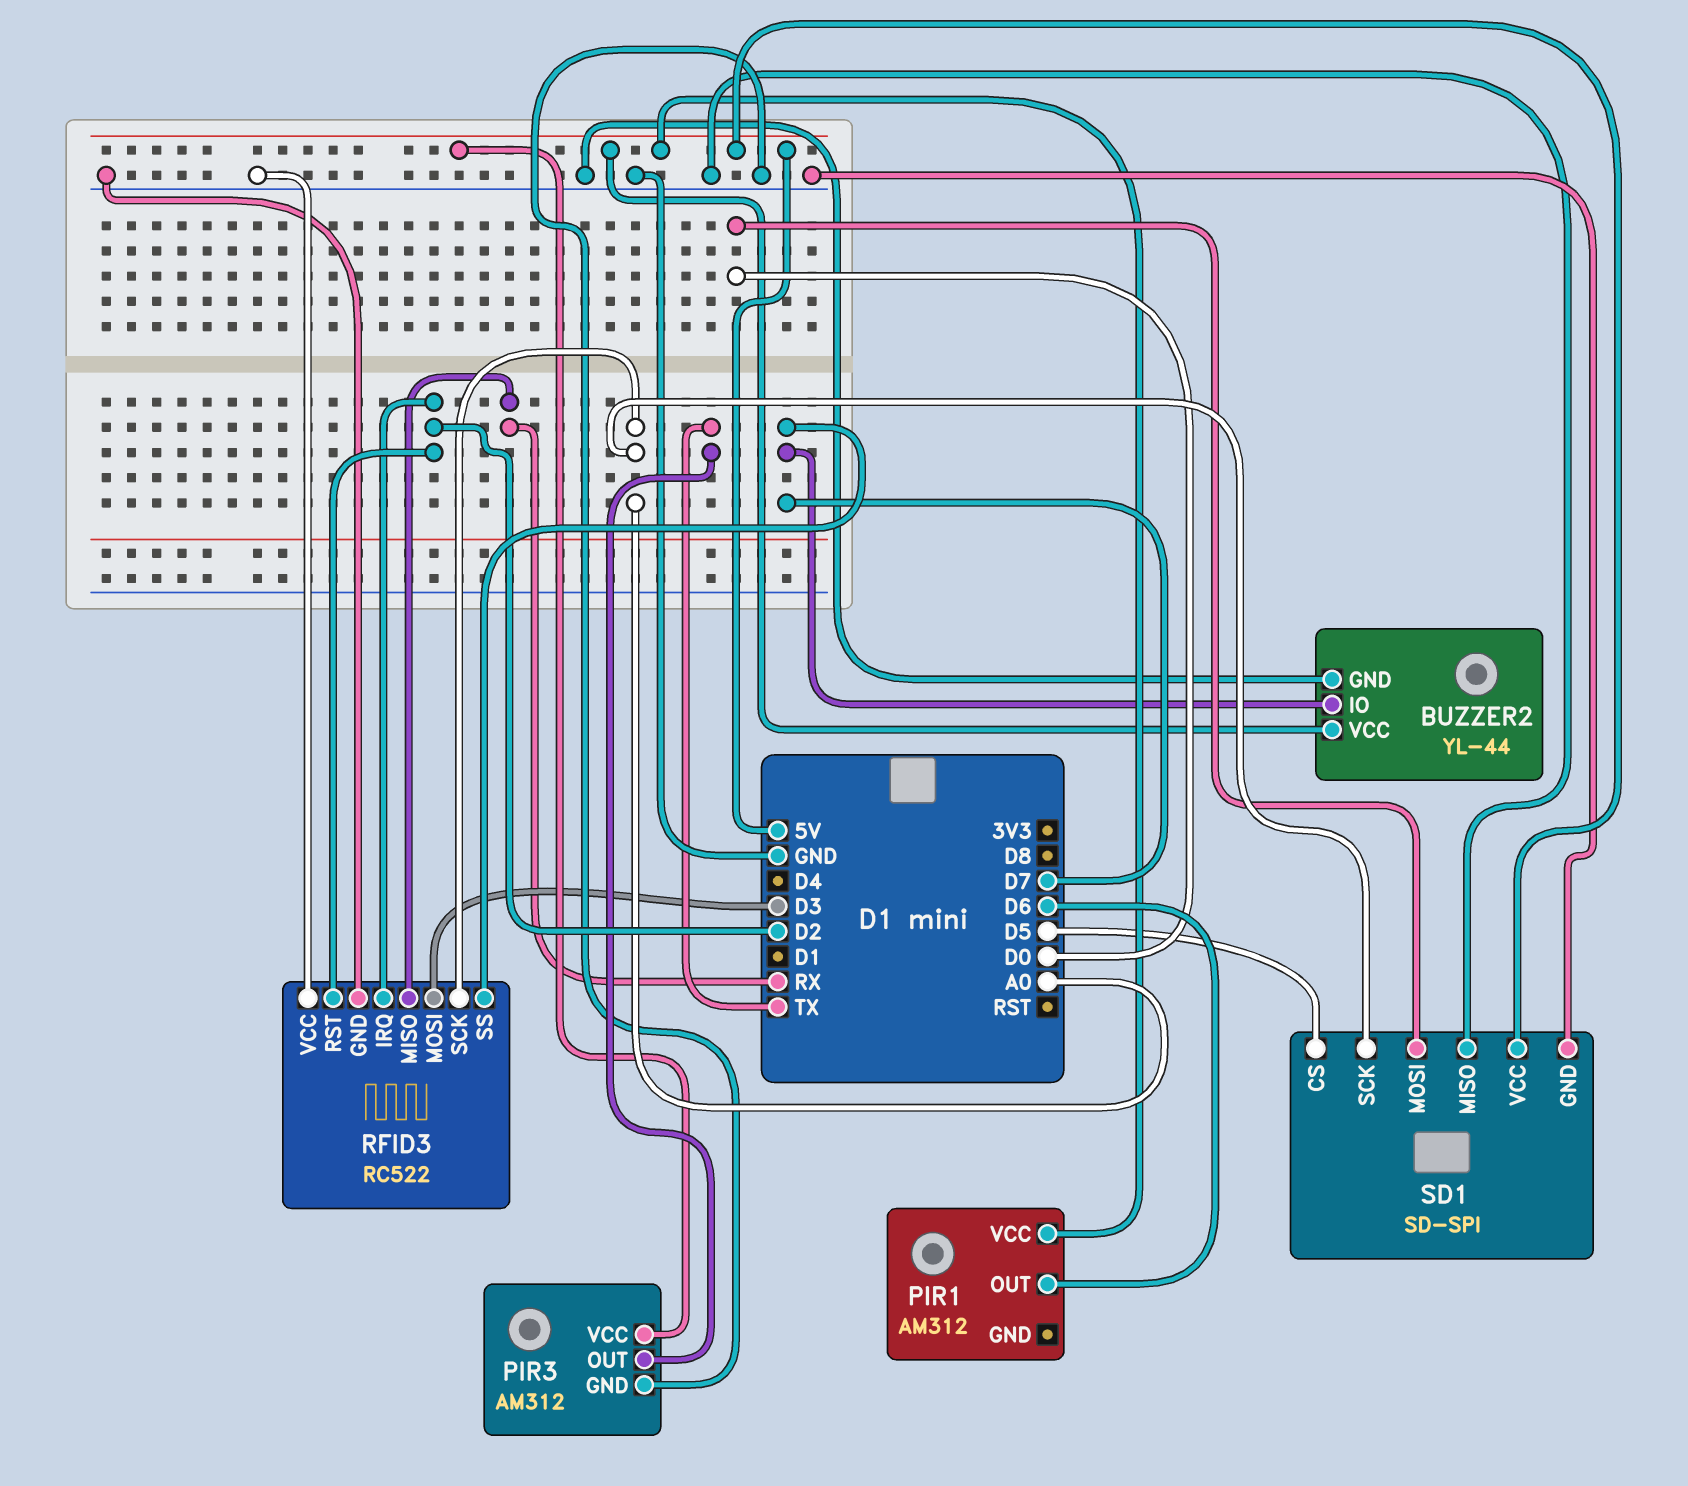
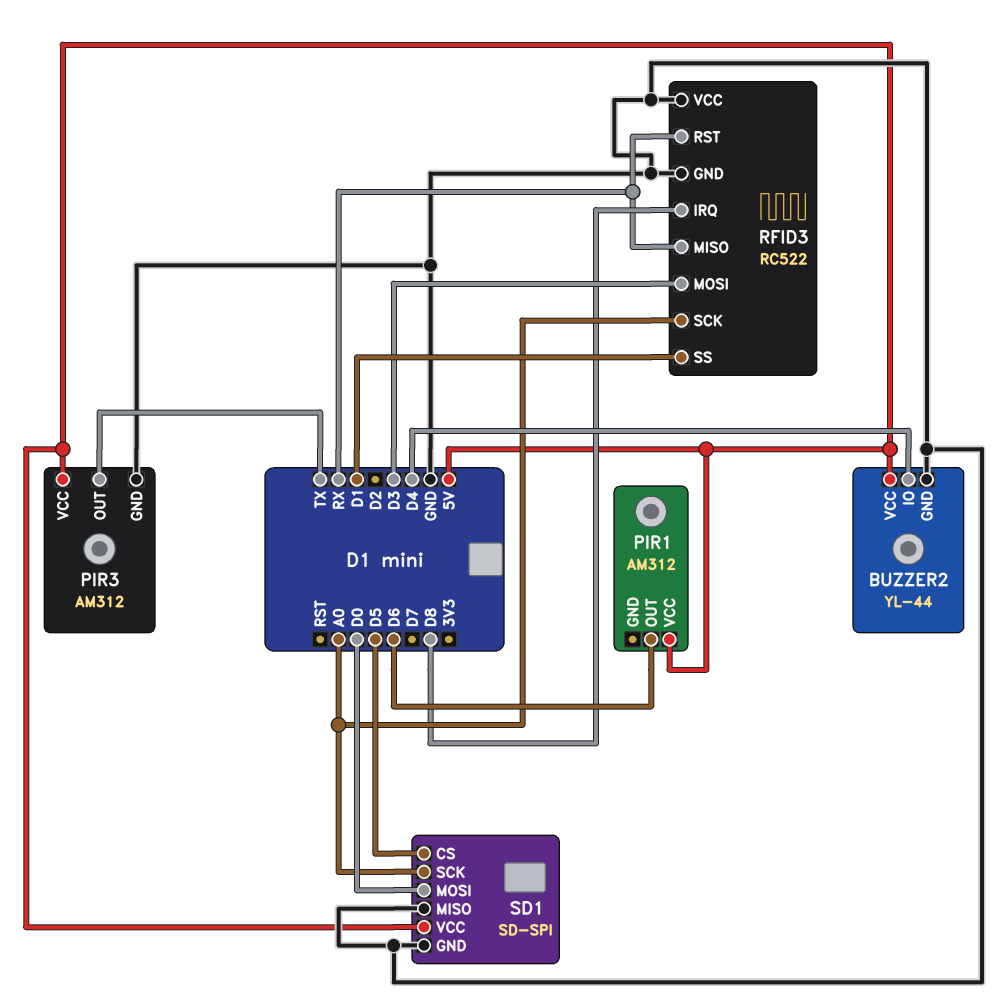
BUZZER2 pin IO: D7 -> D4
RFID3 pin IRQ: D2 -> D8
RFID3 pin RST: D2 -> RX
RFID3 pin SS: D7 -> D1

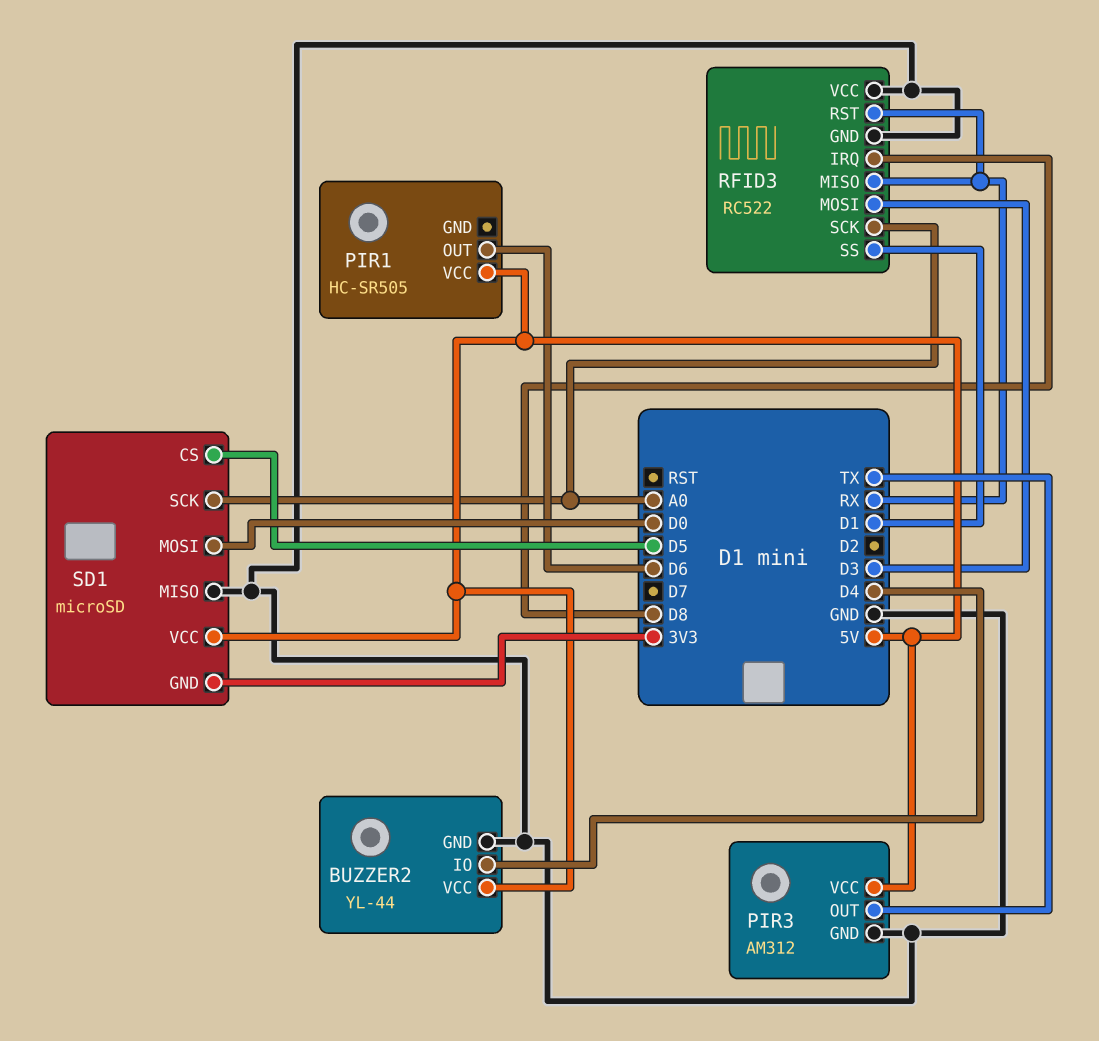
PIR1: AM312 -> HC-SR505
SD1: SD-SPI -> microSD
SD1 pin GND: GND -> 3V3

